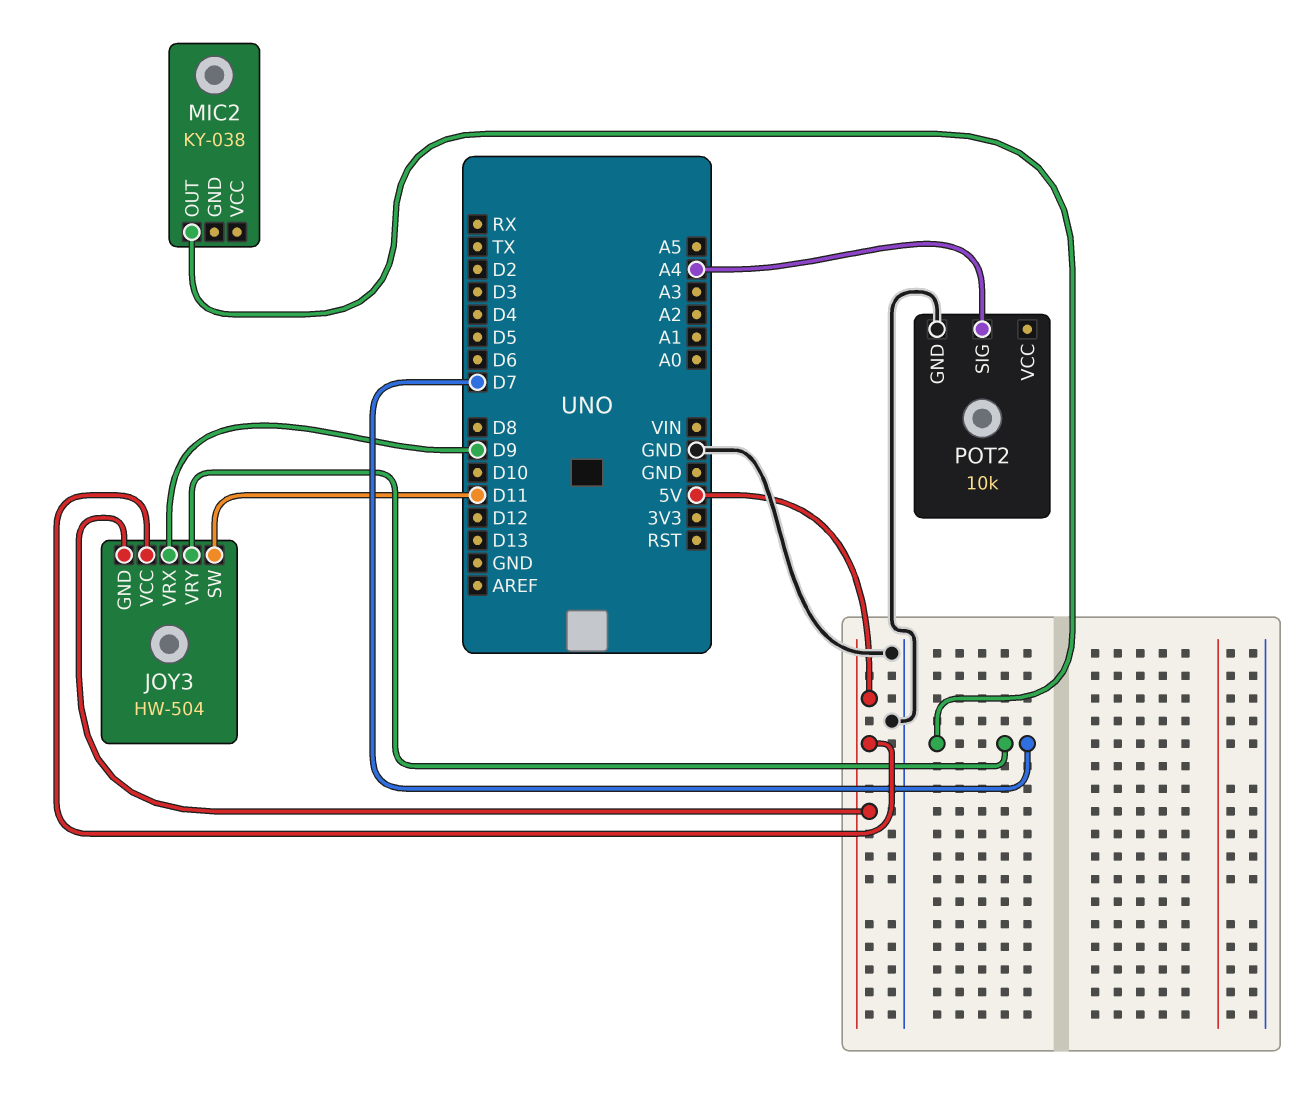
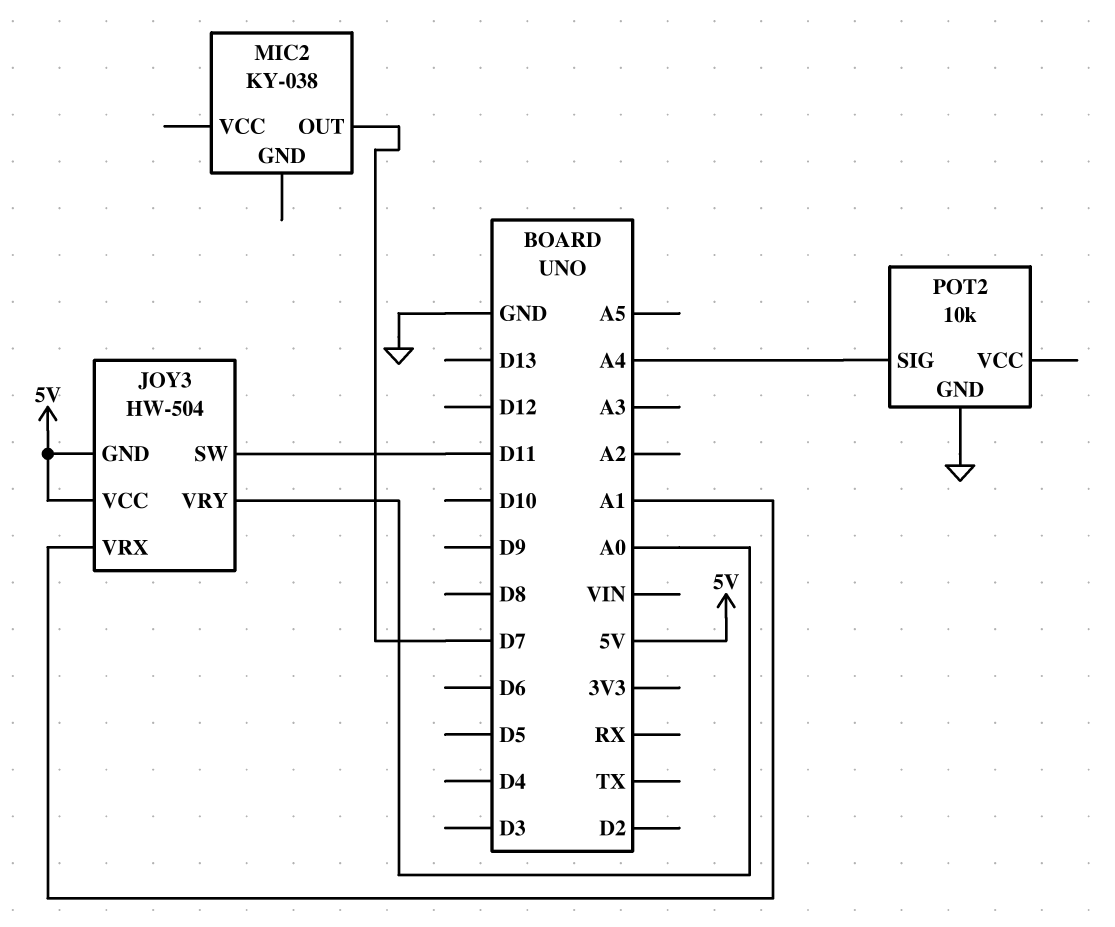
JOY3 pin VRX: D9 -> A1
JOY3 pin VRY: D7 -> A0

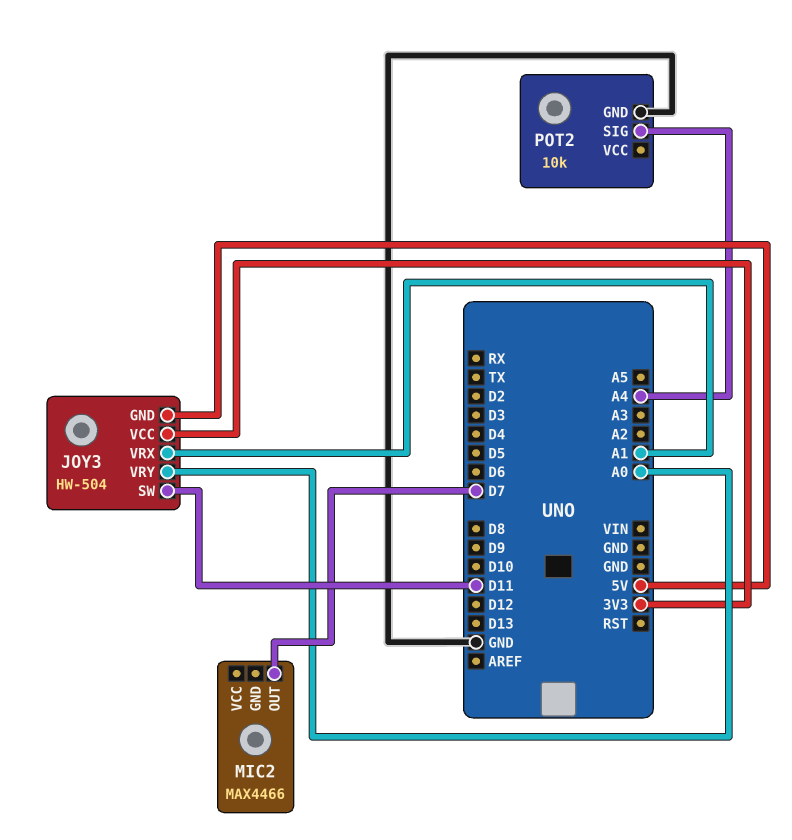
JOY3 pin VCC: 5V -> 3V3
MIC2: KY-038 -> MAX4466

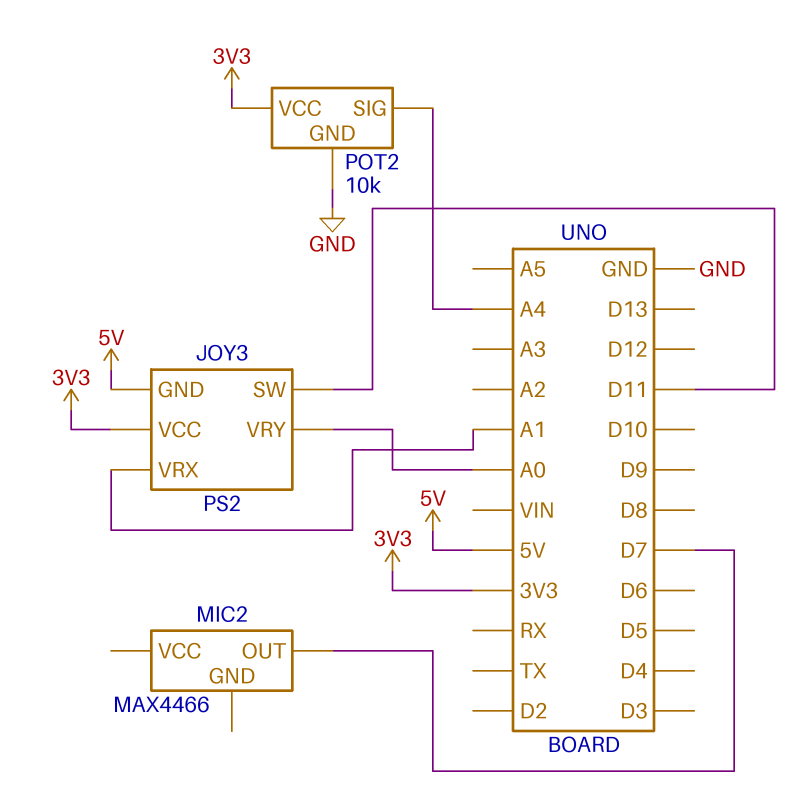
JOY3: HW-504 -> PS2
POT2 pin VCC: none -> 3V3

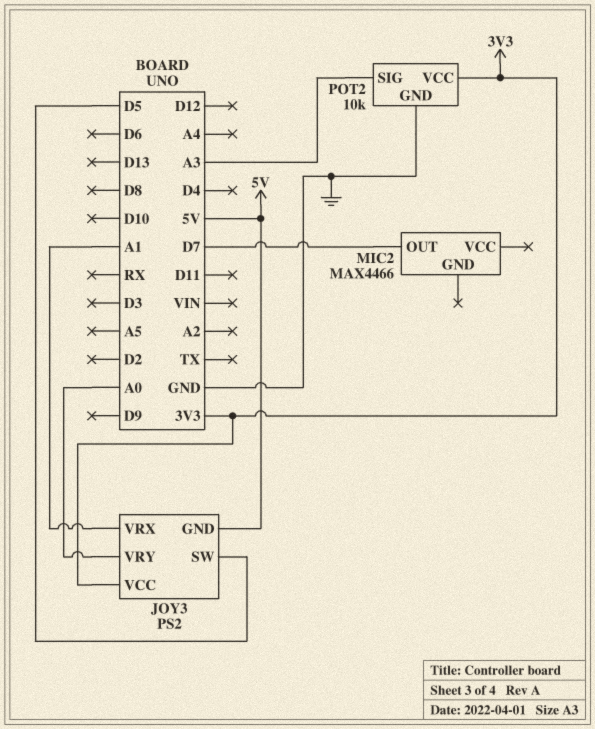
JOY3 pin SW: D11 -> D5
POT2 pin SIG: A4 -> A3

